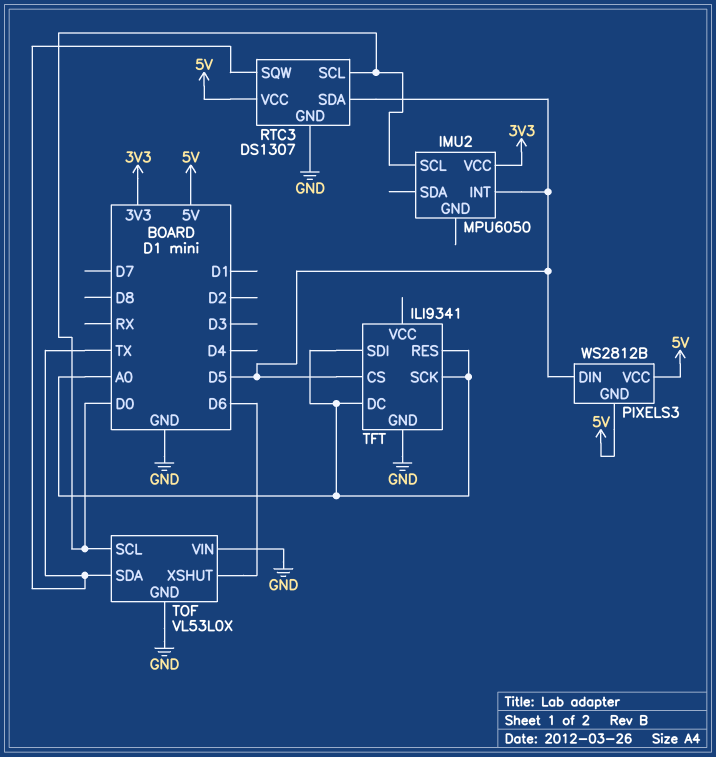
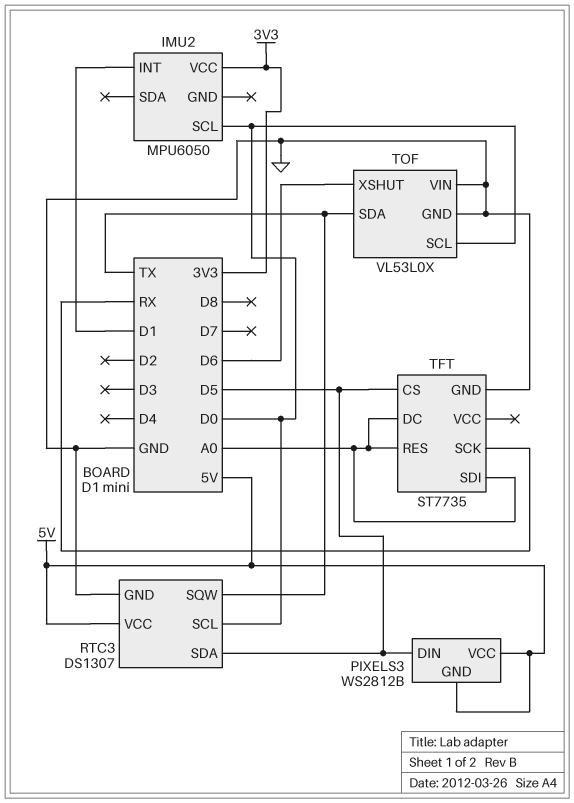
IMU2 pin INT: D5 -> D1
TFT: ILI9341 -> ST7735
TFT pin SCK: A0 -> RX

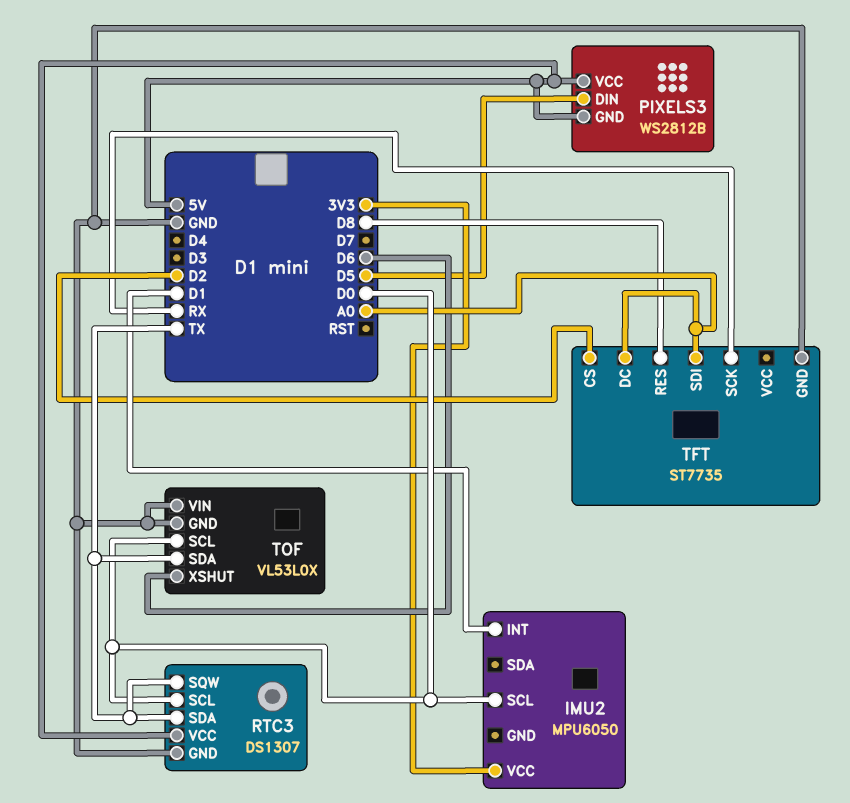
RTC3 pin SDA: D5 -> TX
TFT pin CS: D5 -> D2
TFT pin RES: A0 -> D8

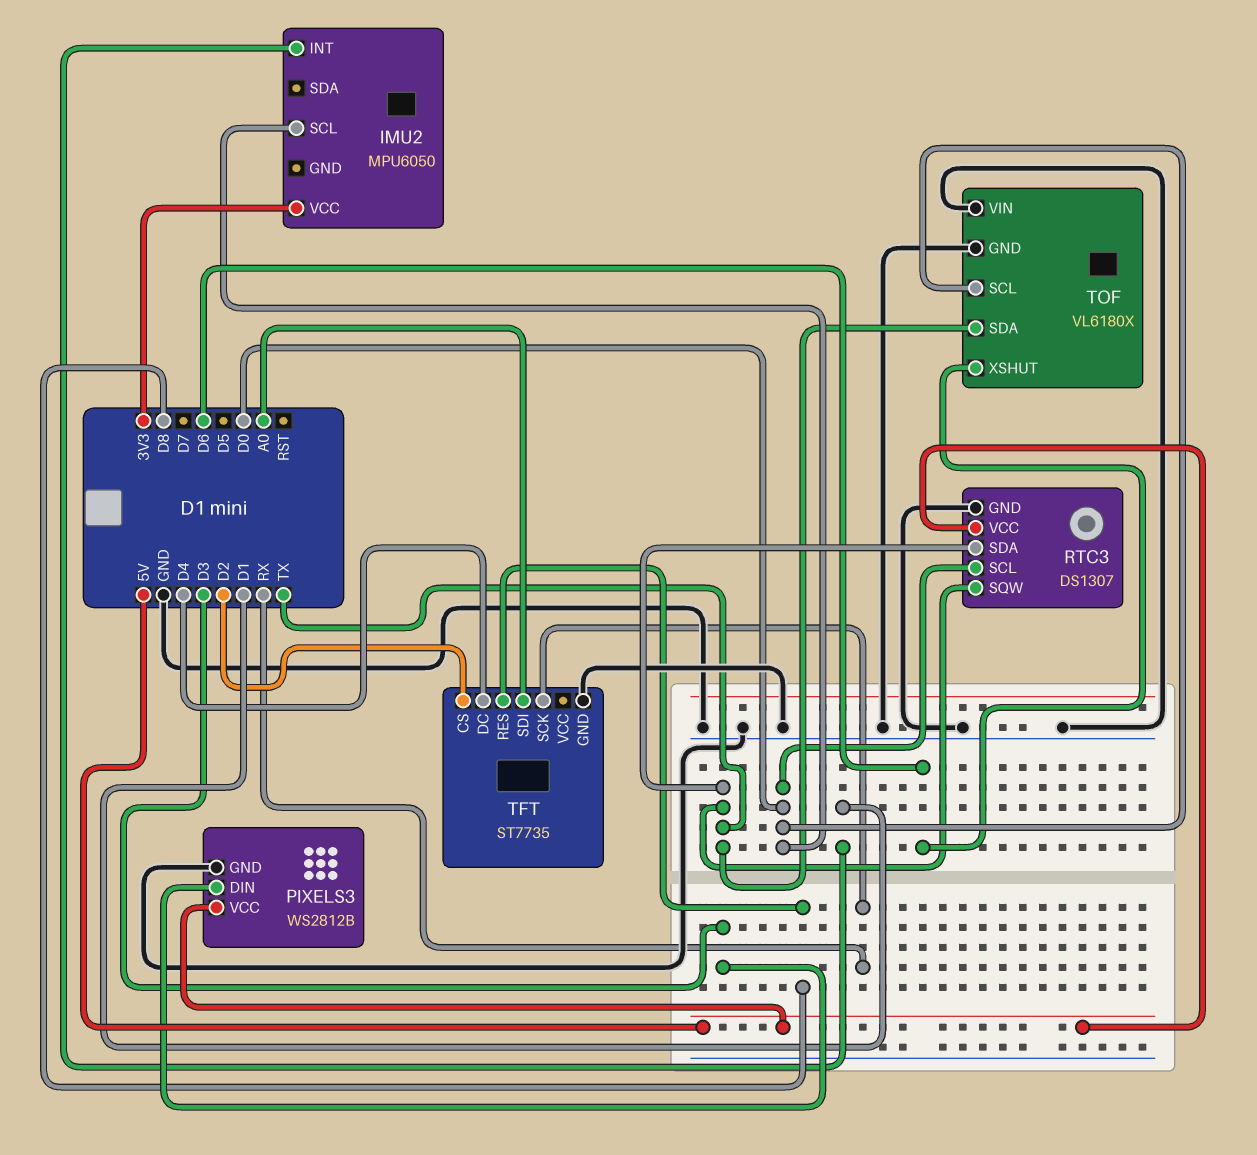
PIXELS3 pin DIN: D5 -> D3
PIXELS3 pin GND: 5V -> GND
TFT pin DC: A0 -> D4
TOF: VL53L0X -> VL6180X

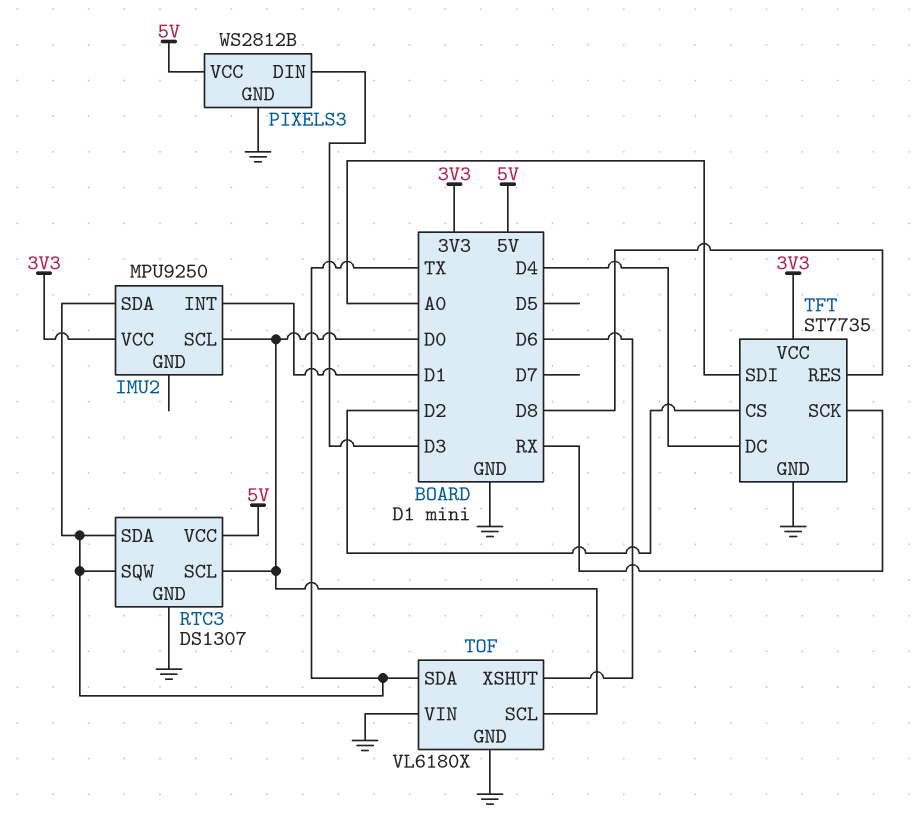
IMU2: MPU6050 -> MPU9250
IMU2 pin SDA: none -> TX
TFT pin VCC: none -> 3V3

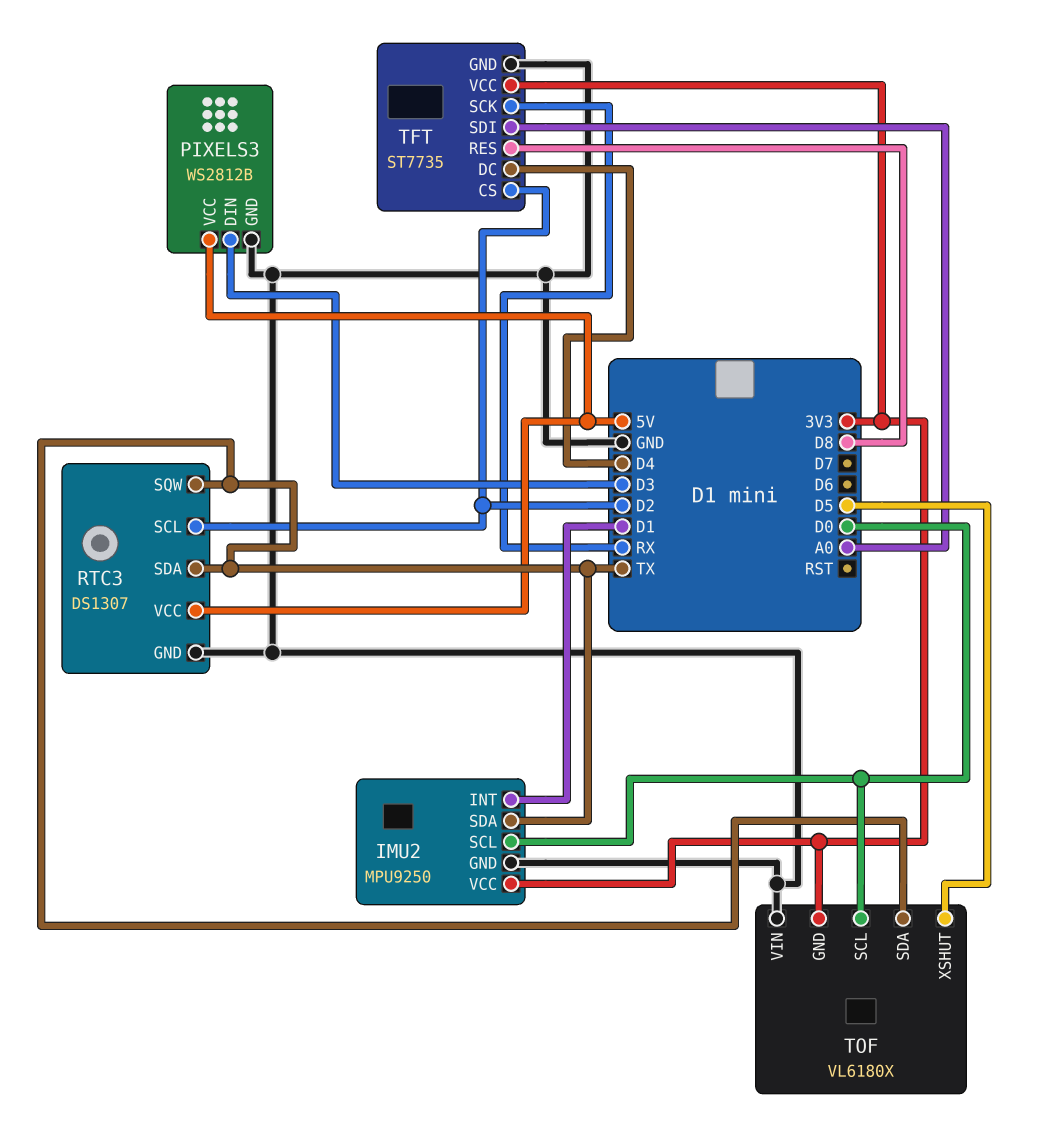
IMU2 pin GND: none -> GND
RTC3 pin SCL: D0 -> D2
TOF pin GND: GND -> 3V3
TOF pin XSHUT: D6 -> D5

